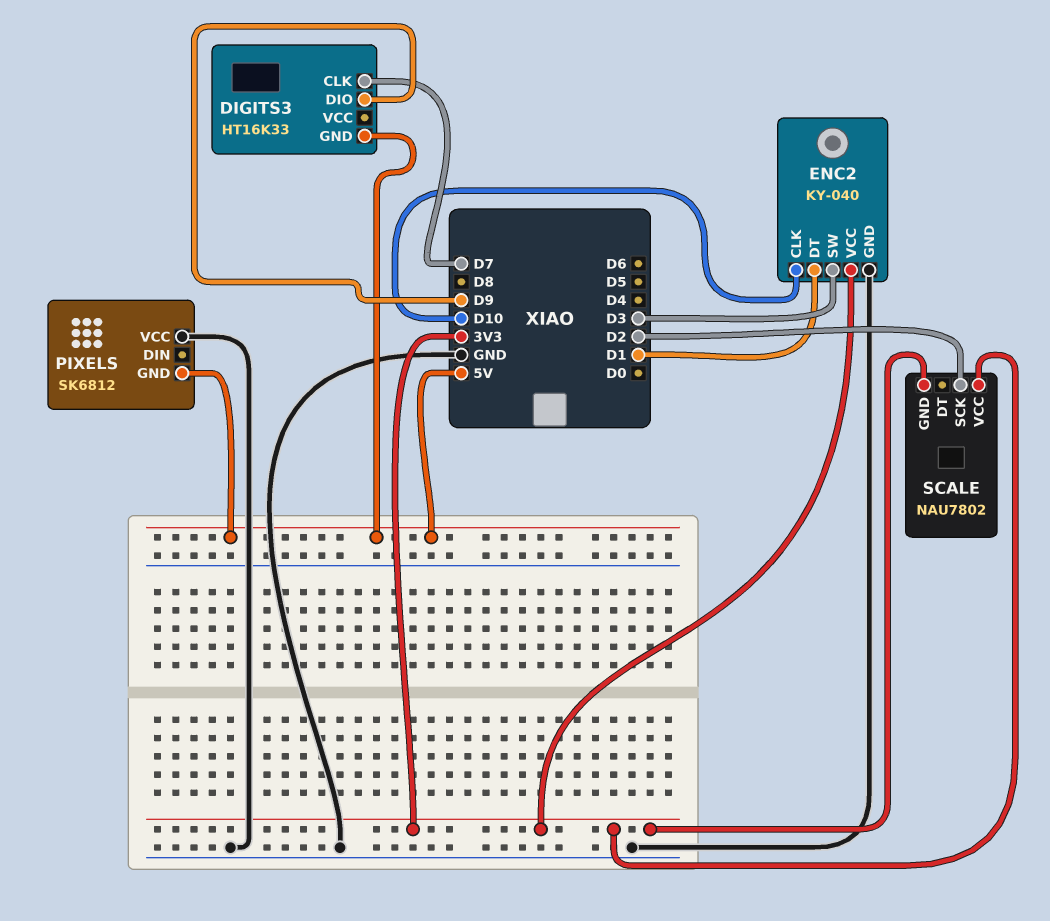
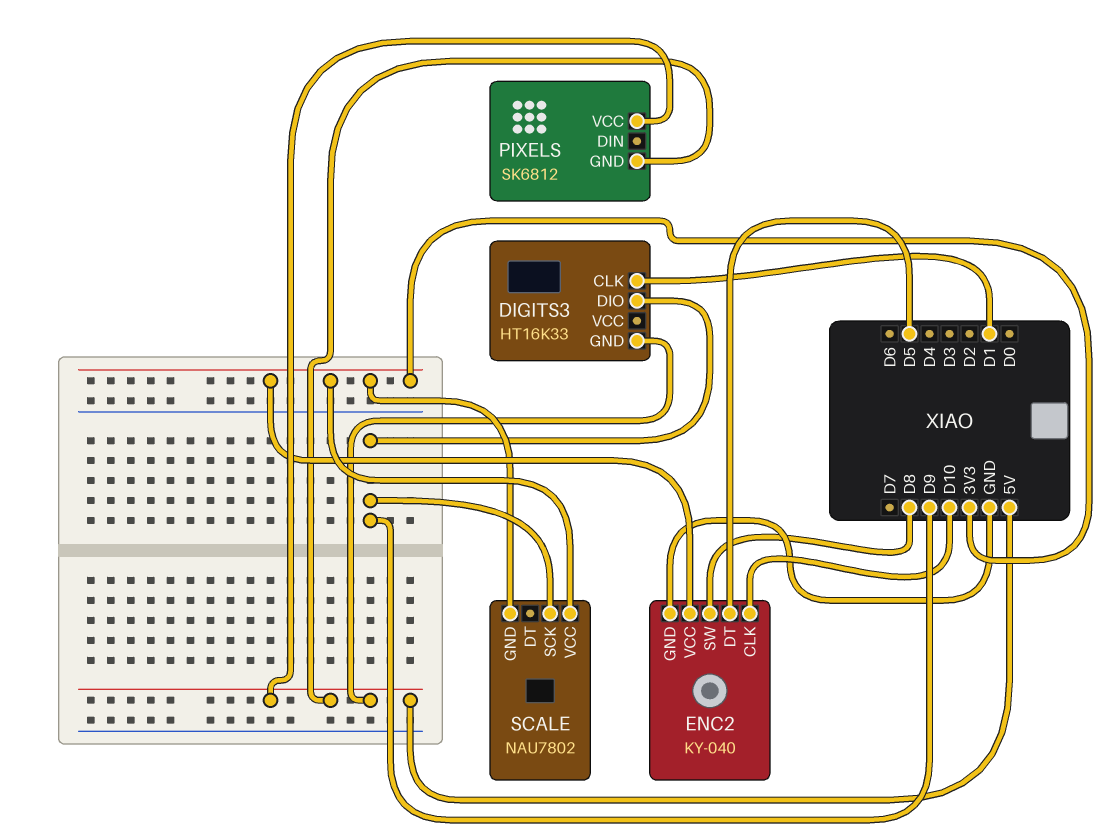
DIGITS3 pin CLK: D7 -> D1
ENC2 pin DT: D1 -> D5
ENC2 pin SW: D3 -> D8
PIXELS pin VCC: GND -> 5V
SCALE pin SCK: D2 -> D9

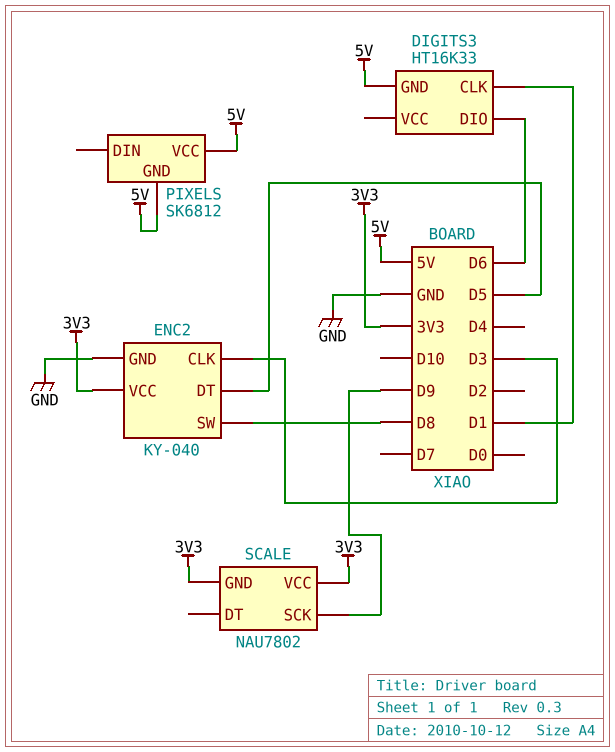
DIGITS3 pin DIO: D9 -> D6
ENC2 pin CLK: D10 -> D3

